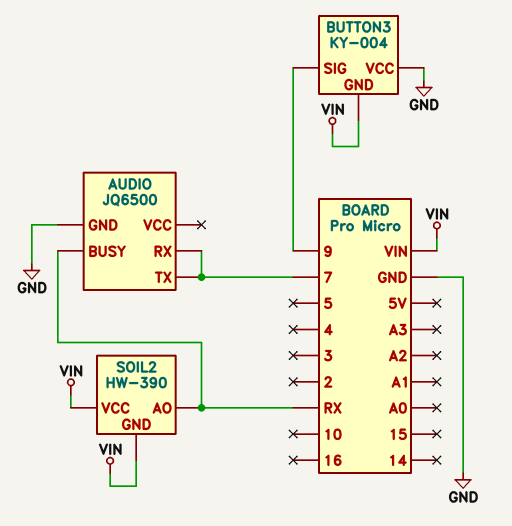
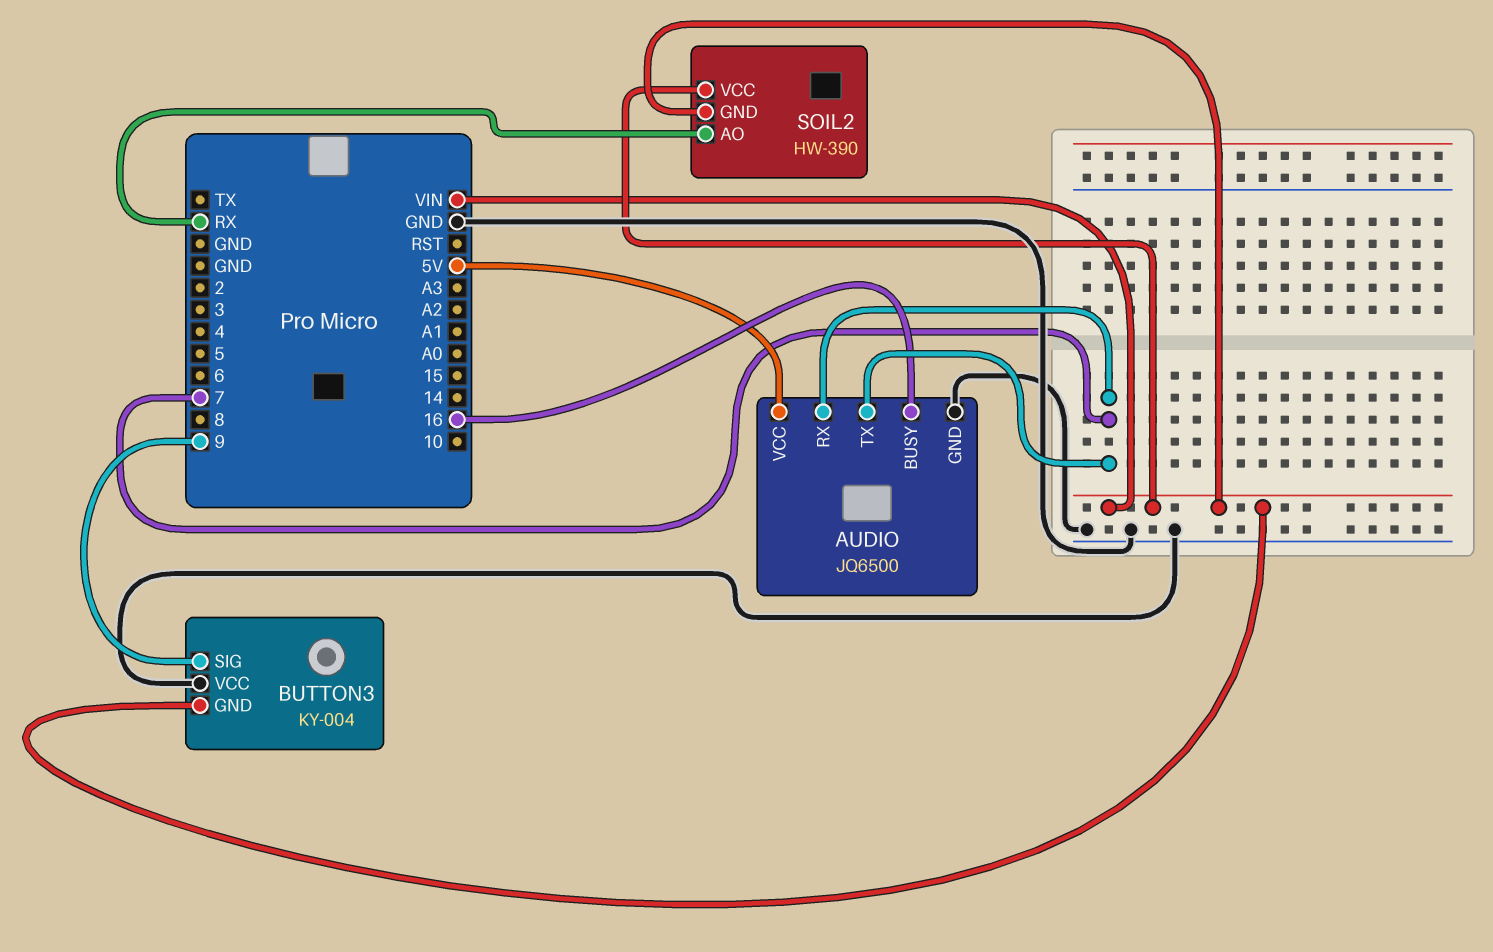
AUDIO pin BUSY: RX -> 16
AUDIO pin VCC: none -> 5V

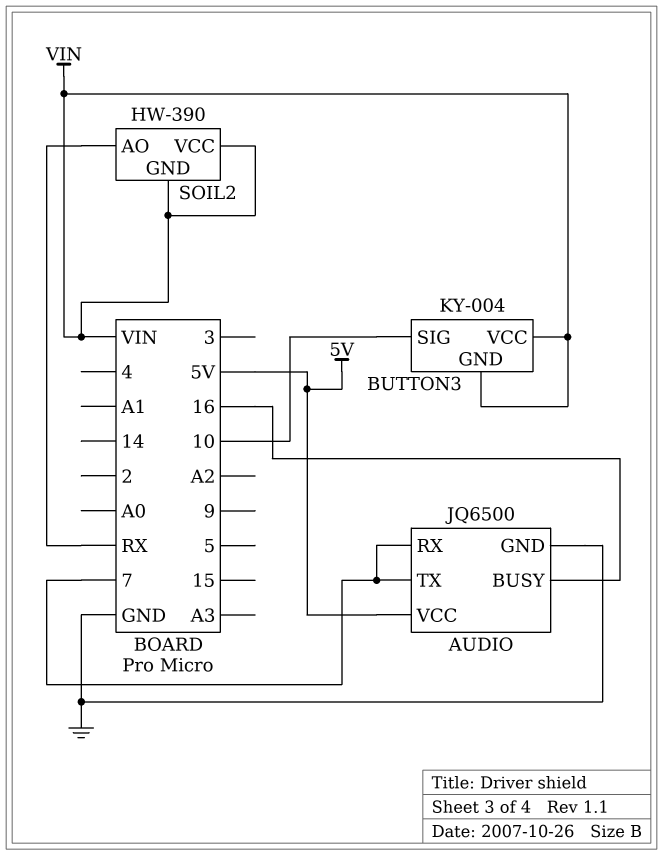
BUTTON3 pin SIG: 9 -> 10
BUTTON3 pin VCC: GND -> VIN

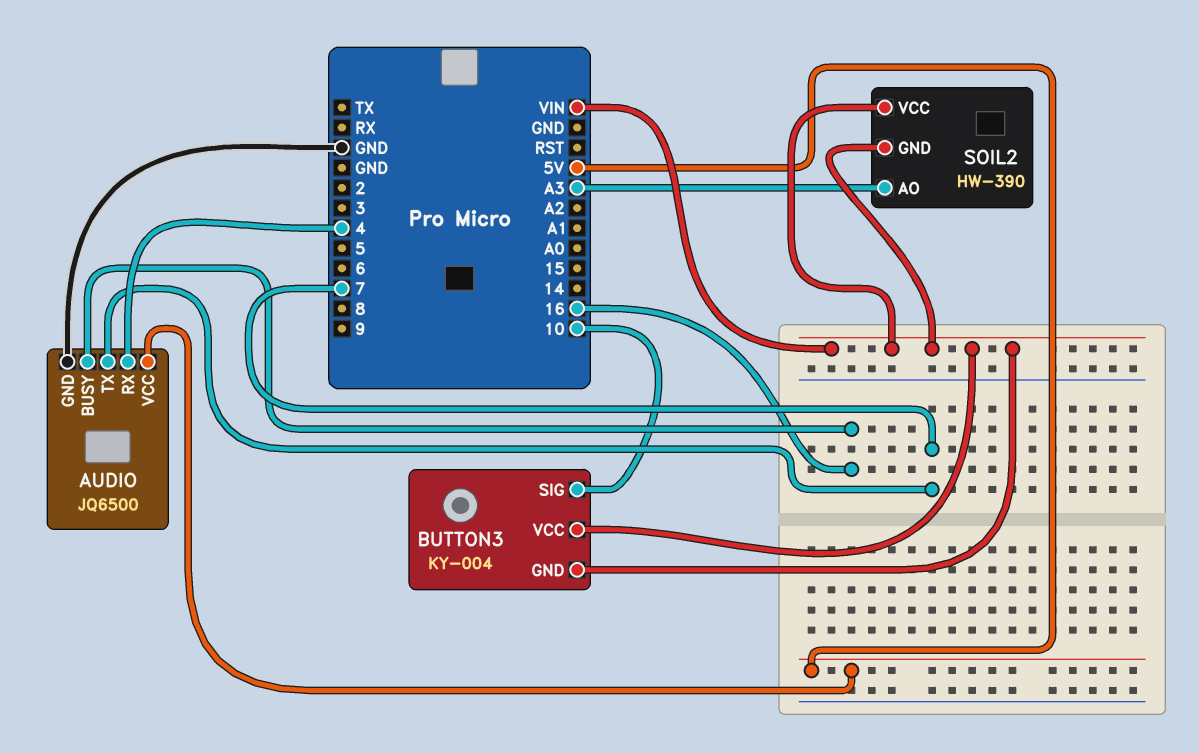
AUDIO pin RX: 7 -> 4
SOIL2 pin AO: RX -> A3

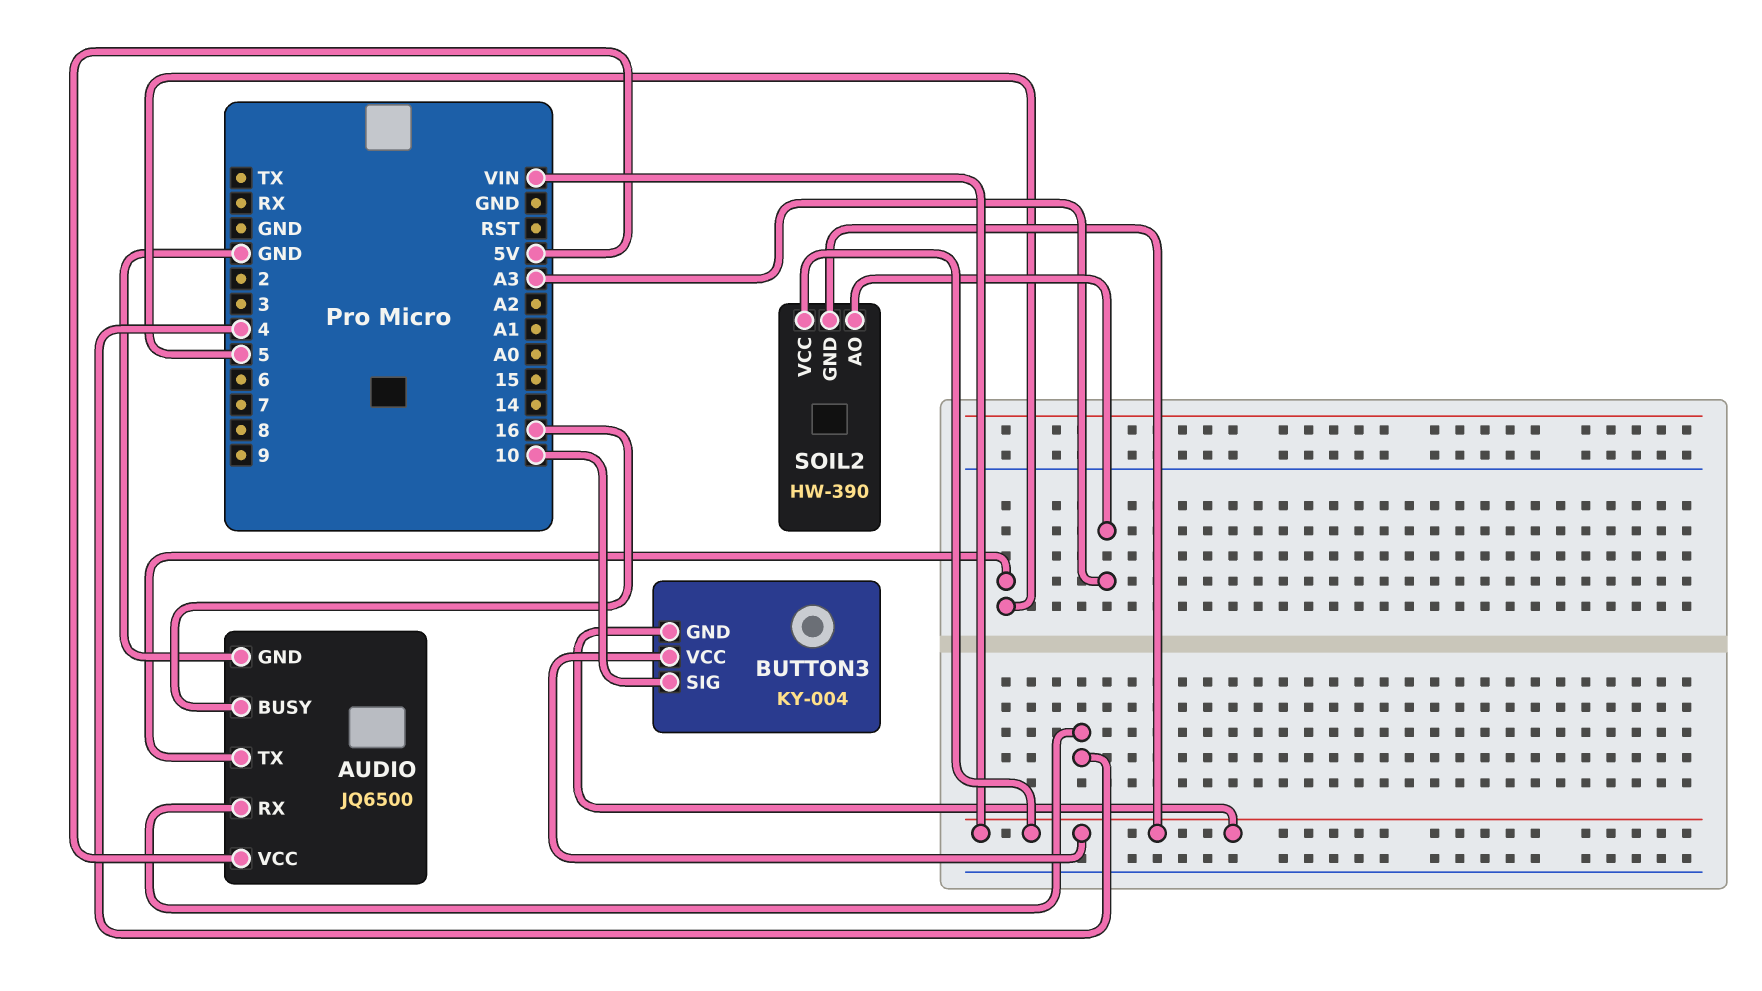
AUDIO pin TX: 7 -> 5

